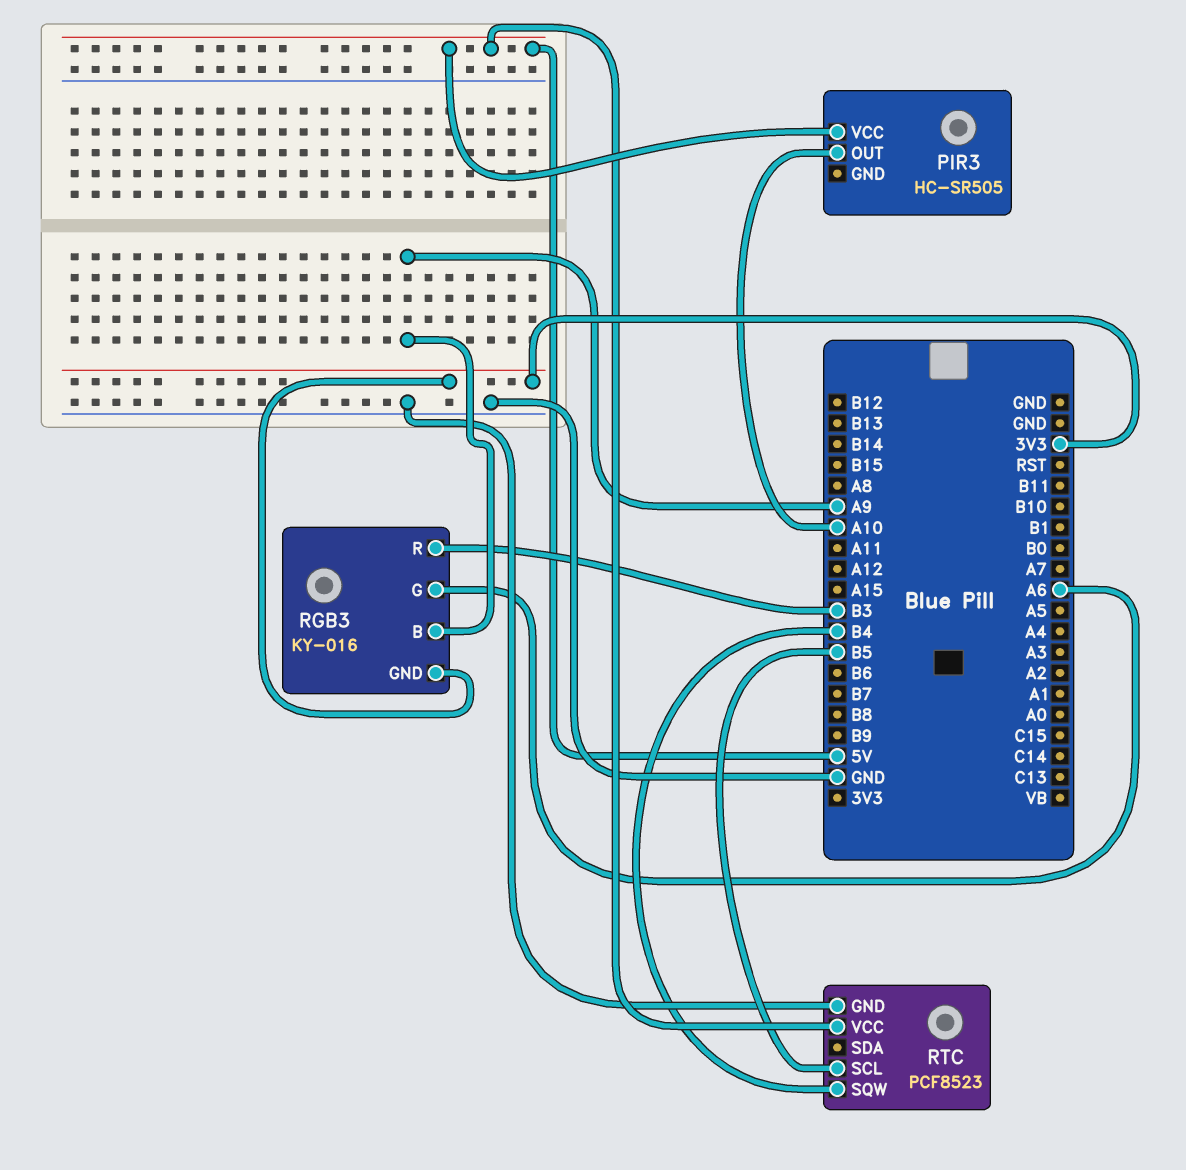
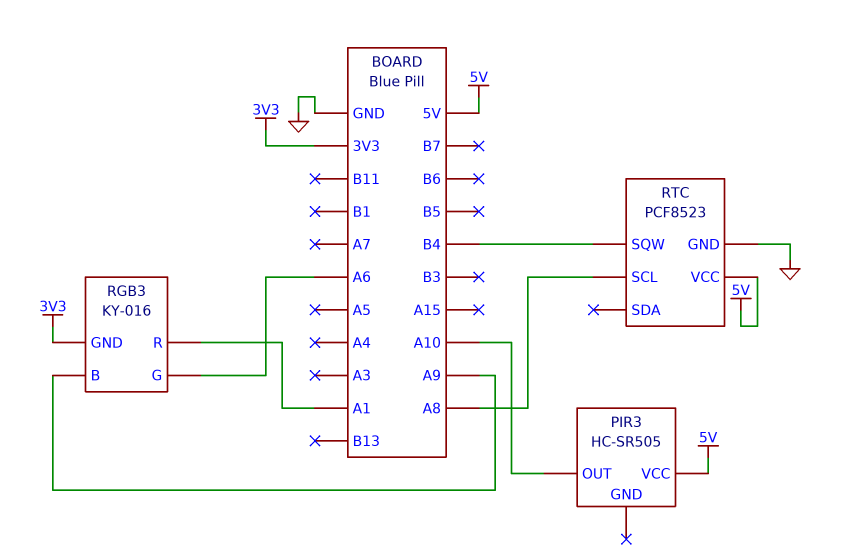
RGB3 pin R: B3 -> A1
RTC pin SCL: B5 -> A8

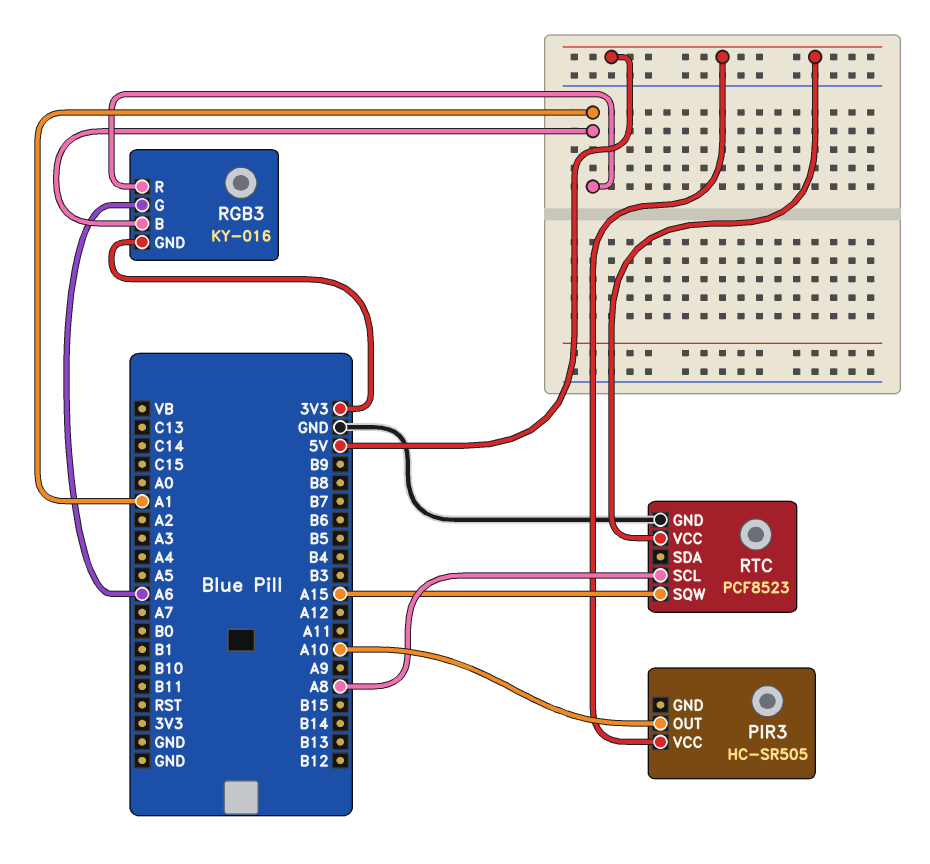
RGB3 pin B: A9 -> A1
RTC pin SQW: B4 -> A15

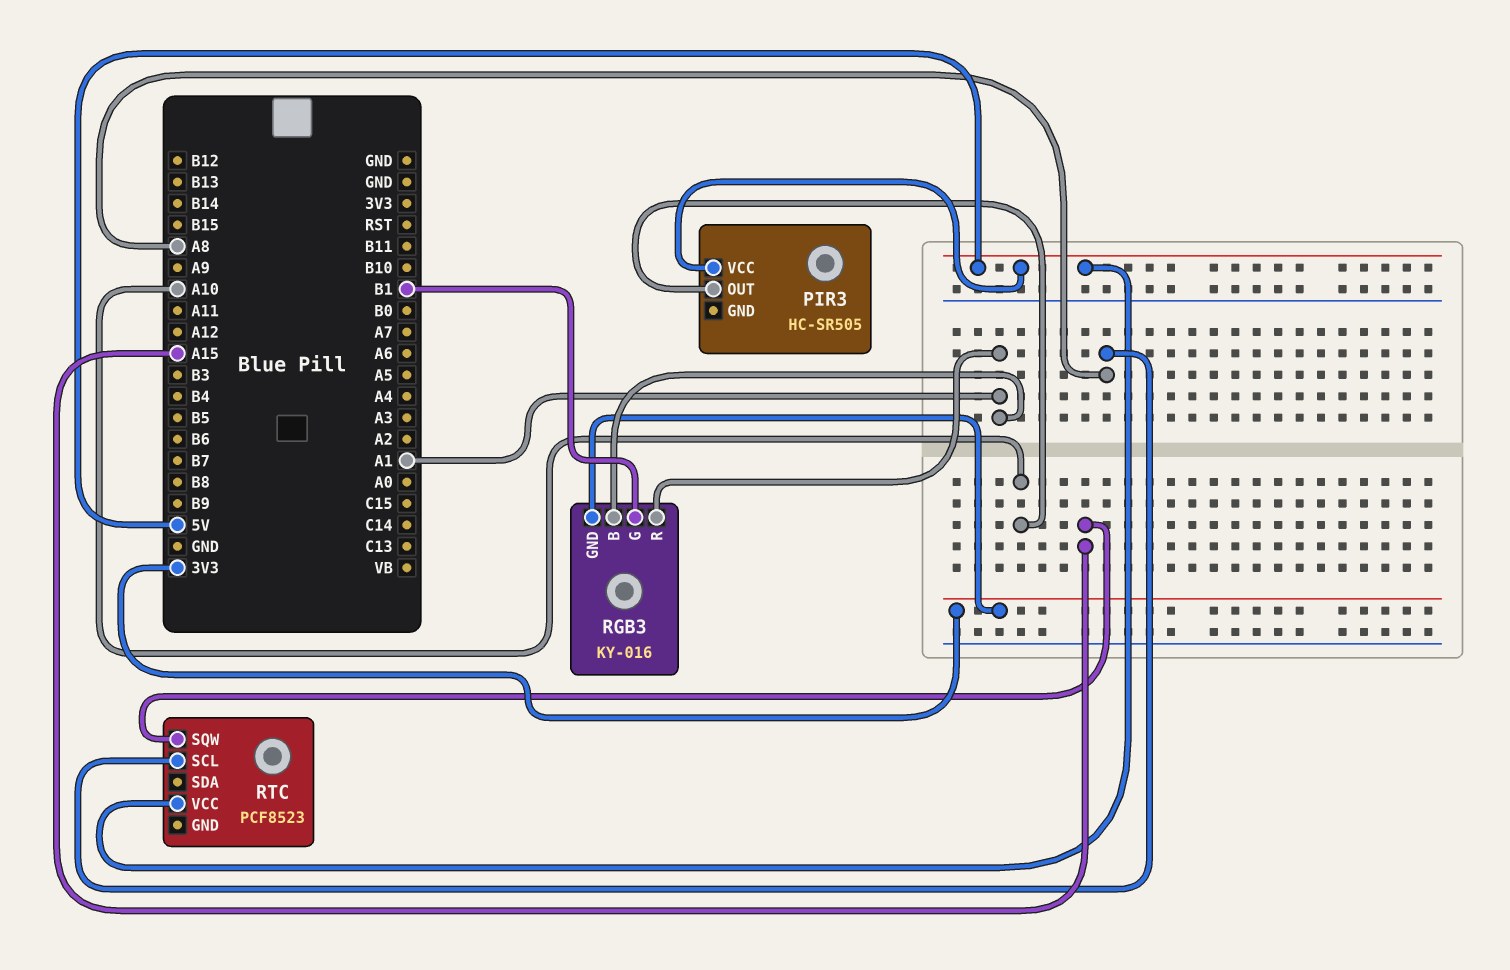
RGB3 pin G: A6 -> B1
RTC pin GND: GND -> none

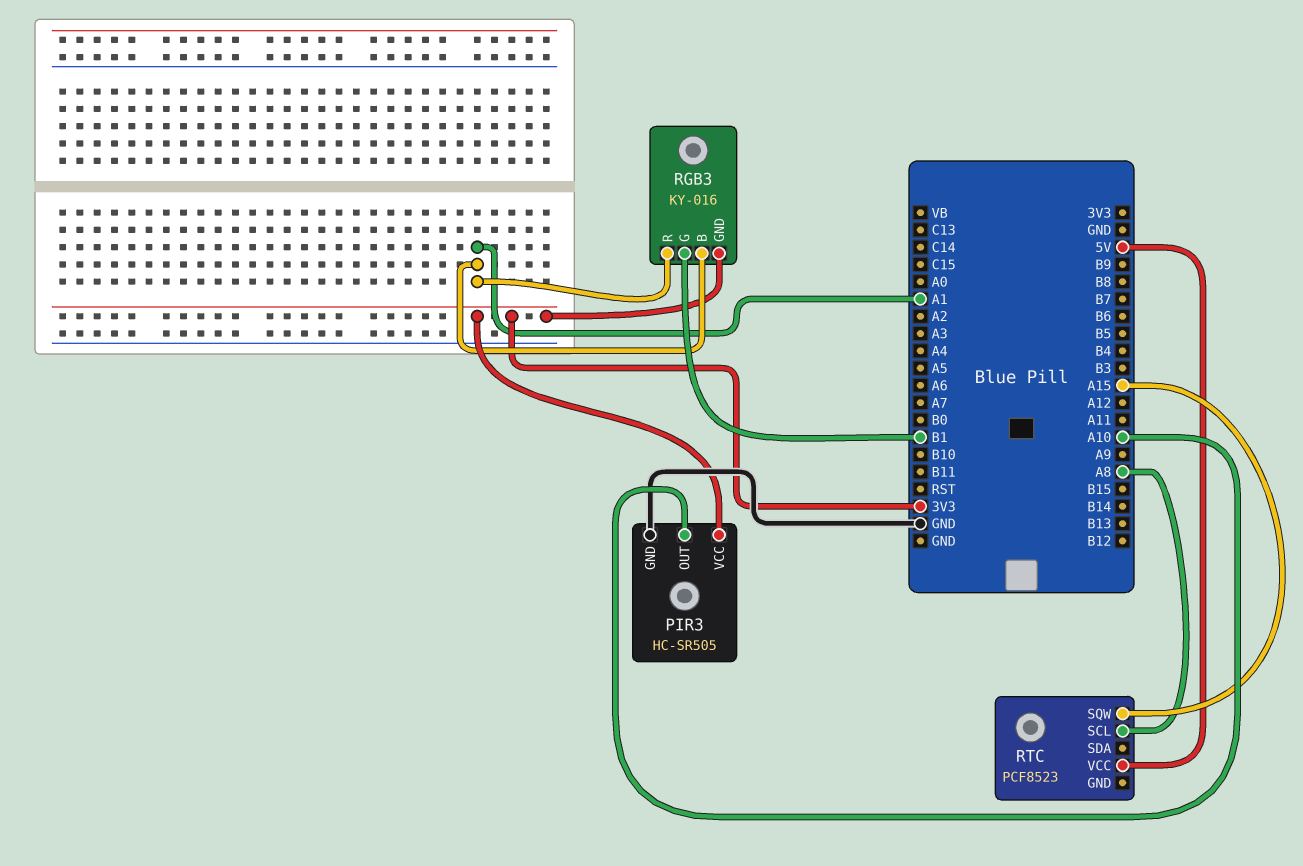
PIR3 pin GND: none -> GND
PIR3 pin VCC: 5V -> 3V3

